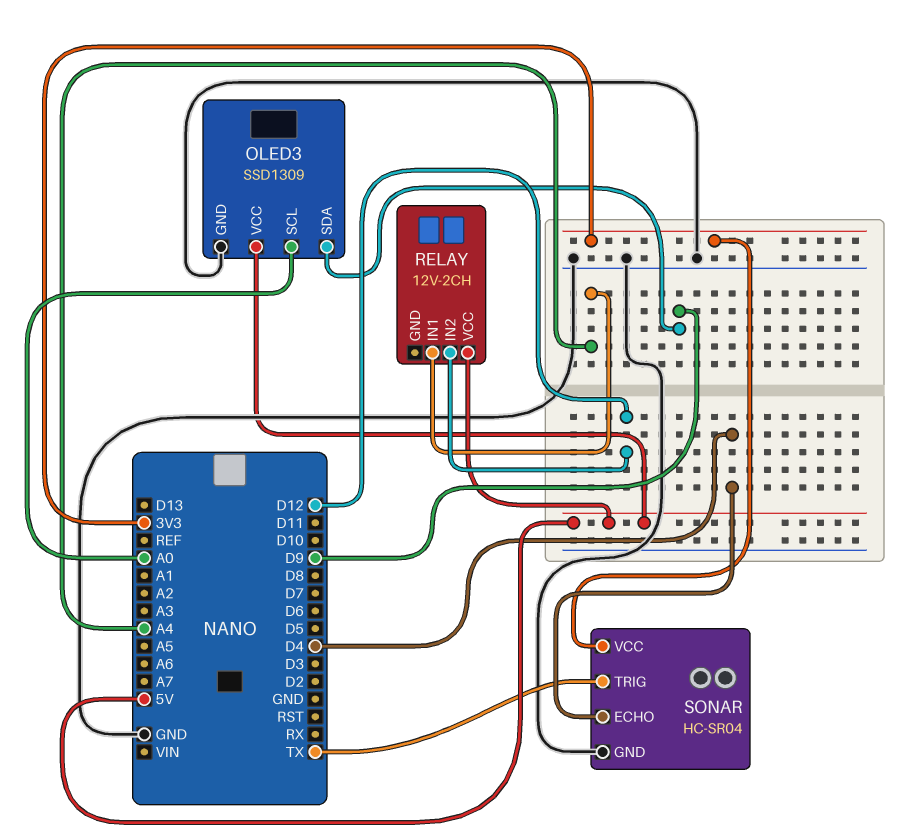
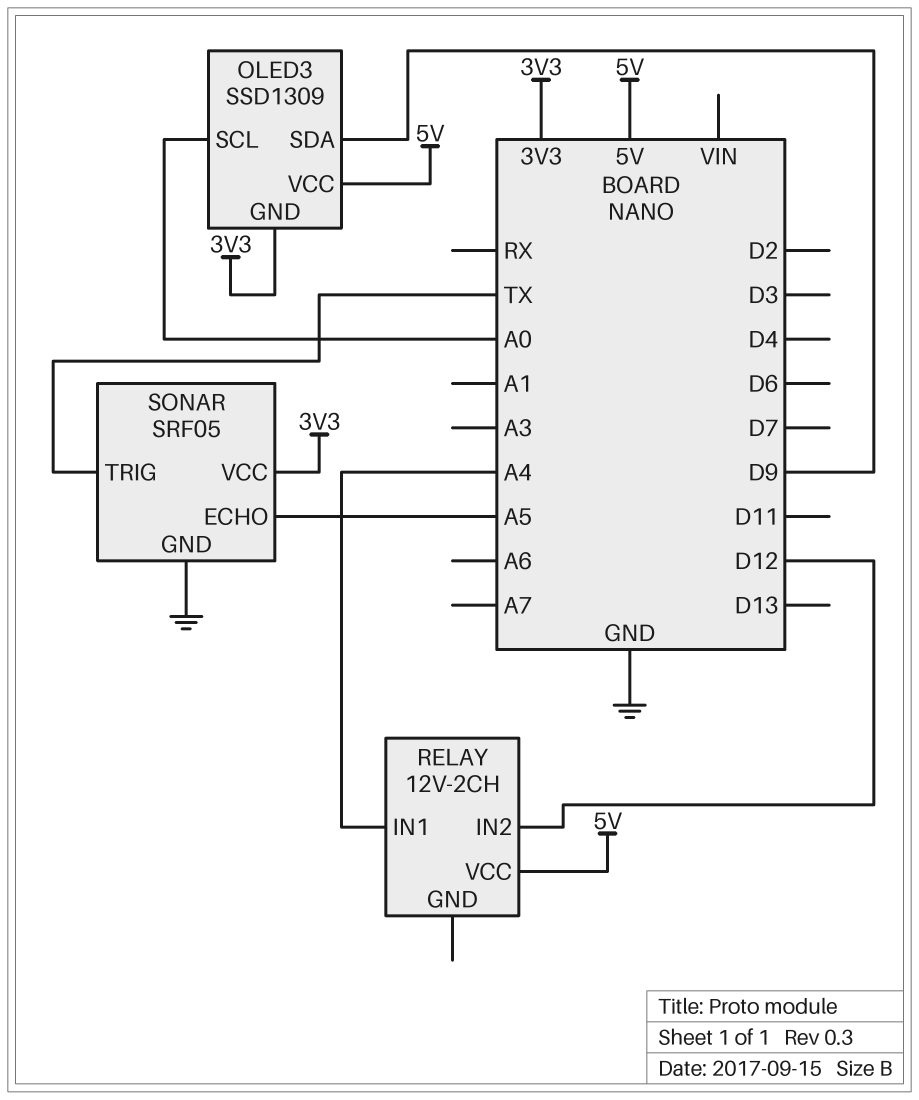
OLED3 pin GND: GND -> 3V3
SONAR: HC-SR04 -> SRF05
SONAR pin ECHO: D4 -> A5

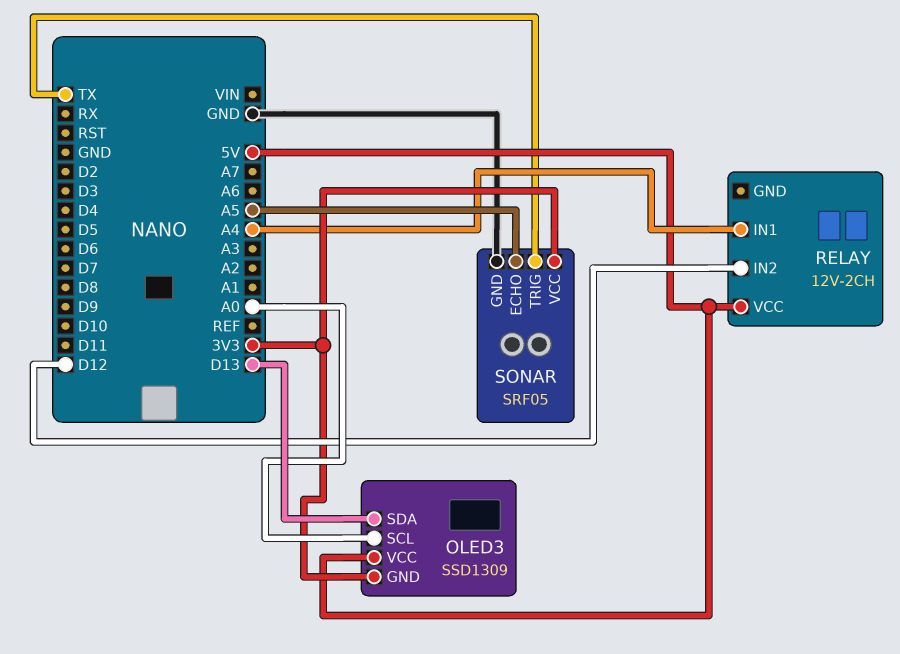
OLED3 pin SDA: D9 -> D13

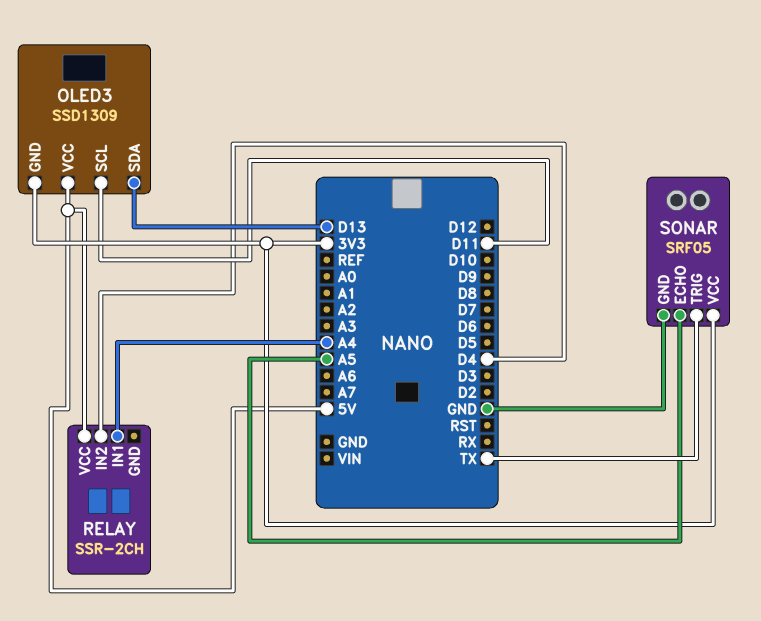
OLED3 pin SCL: A0 -> D11
RELAY: 12V-2CH -> SSR-2CH
RELAY pin IN2: D12 -> D4

